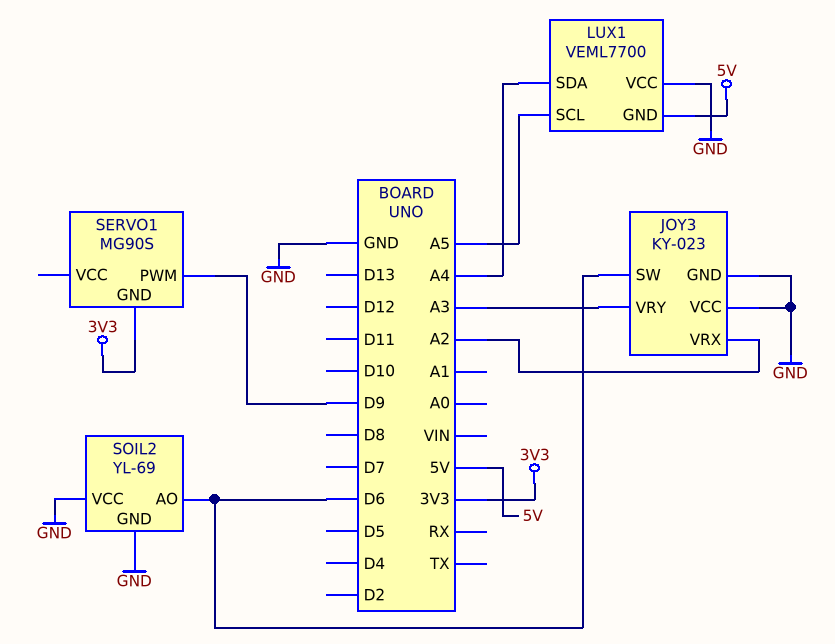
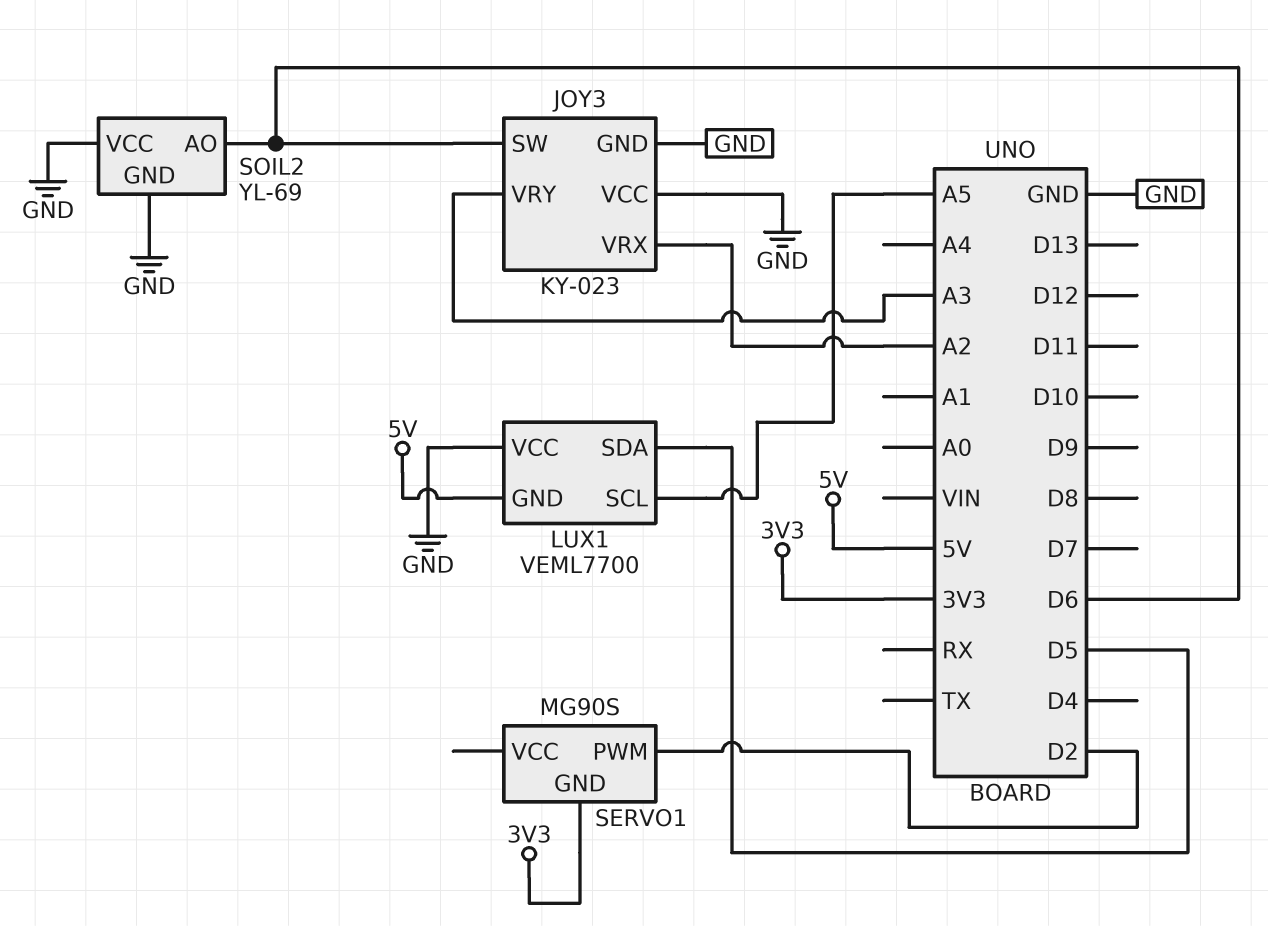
LUX1 pin SDA: A4 -> D5
SERVO1 pin PWM: D9 -> D2

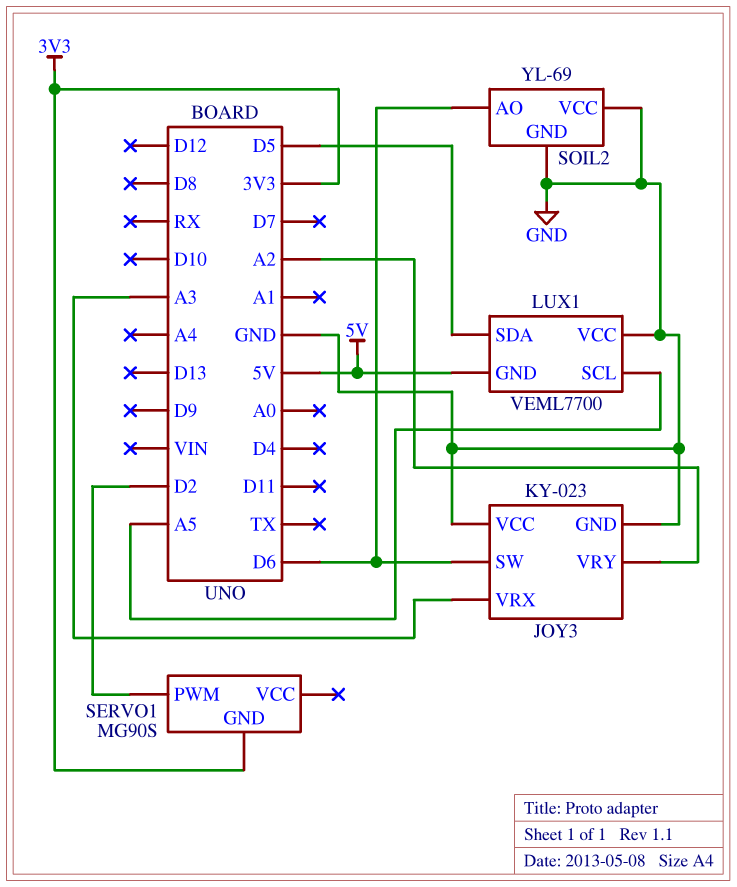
JOY3 pin VRX: A2 -> A3
JOY3 pin VRY: A3 -> A2

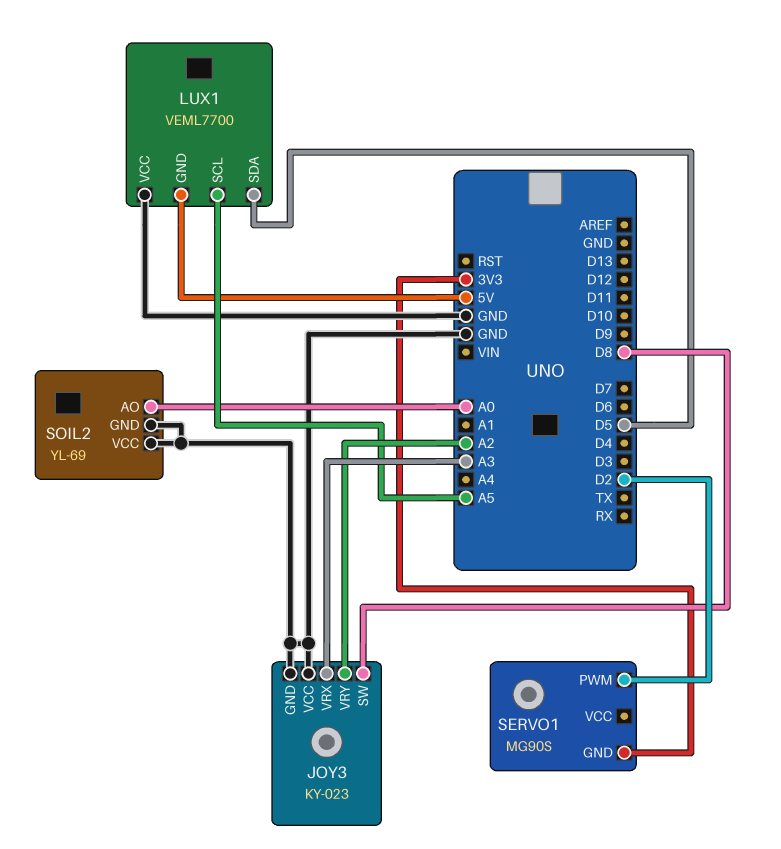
JOY3 pin SW: D6 -> D8
SOIL2 pin AO: D6 -> A0

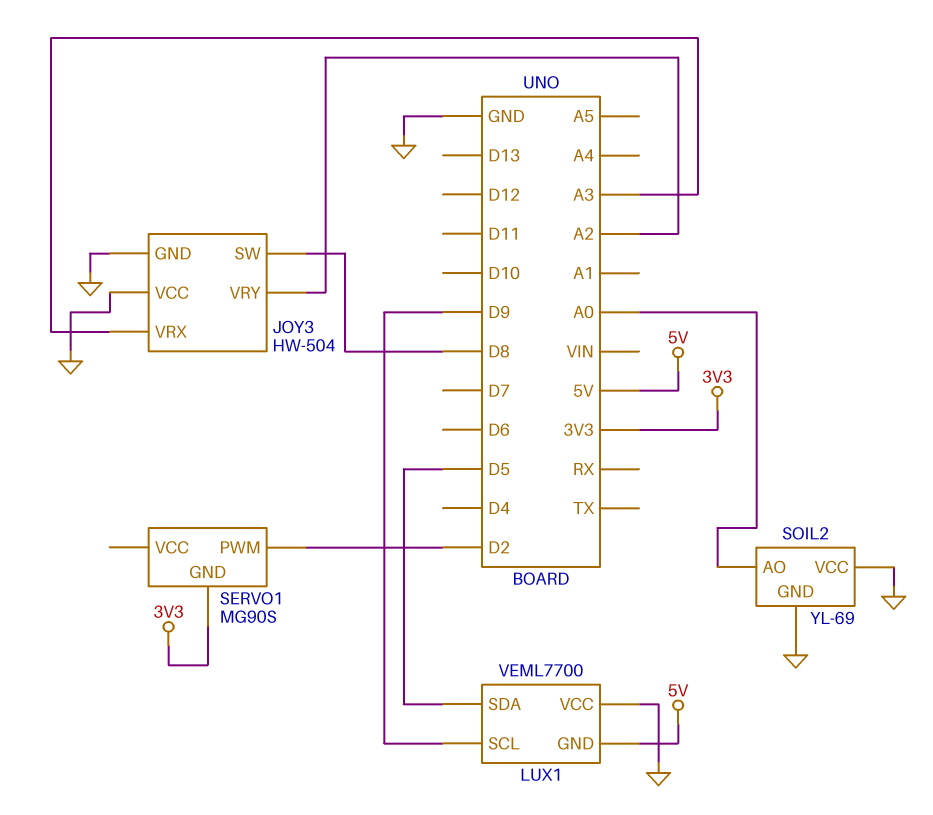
JOY3: KY-023 -> HW-504
LUX1 pin SCL: A5 -> D9

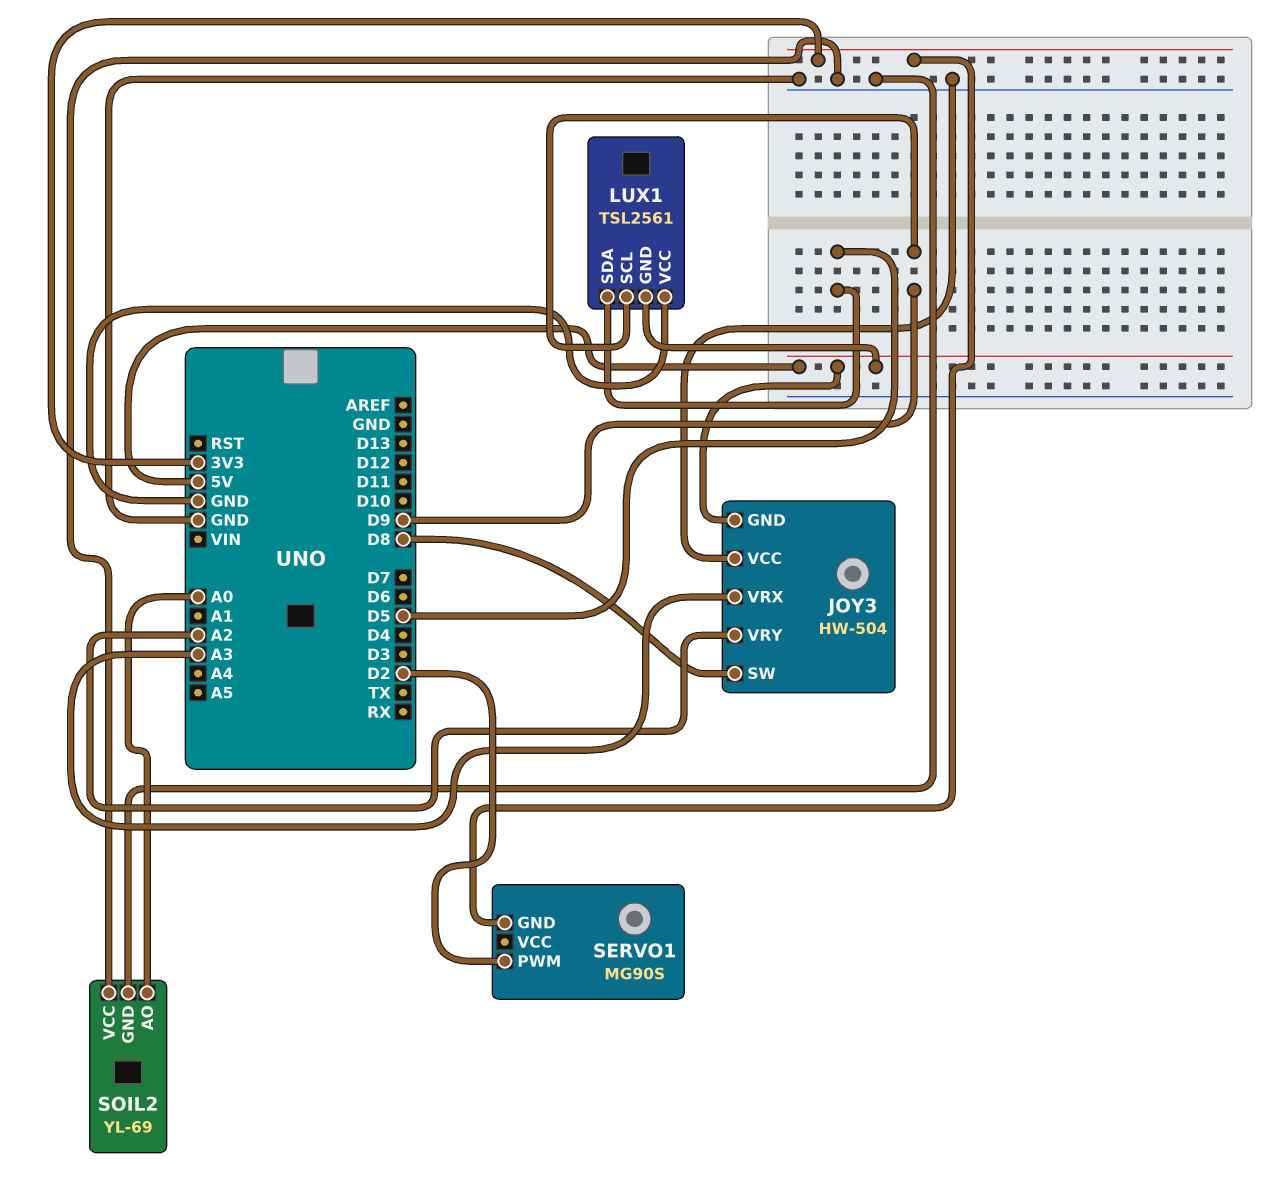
JOY3 pin GND: GND -> 5V
LUX1: VEML7700 -> TSL2561

